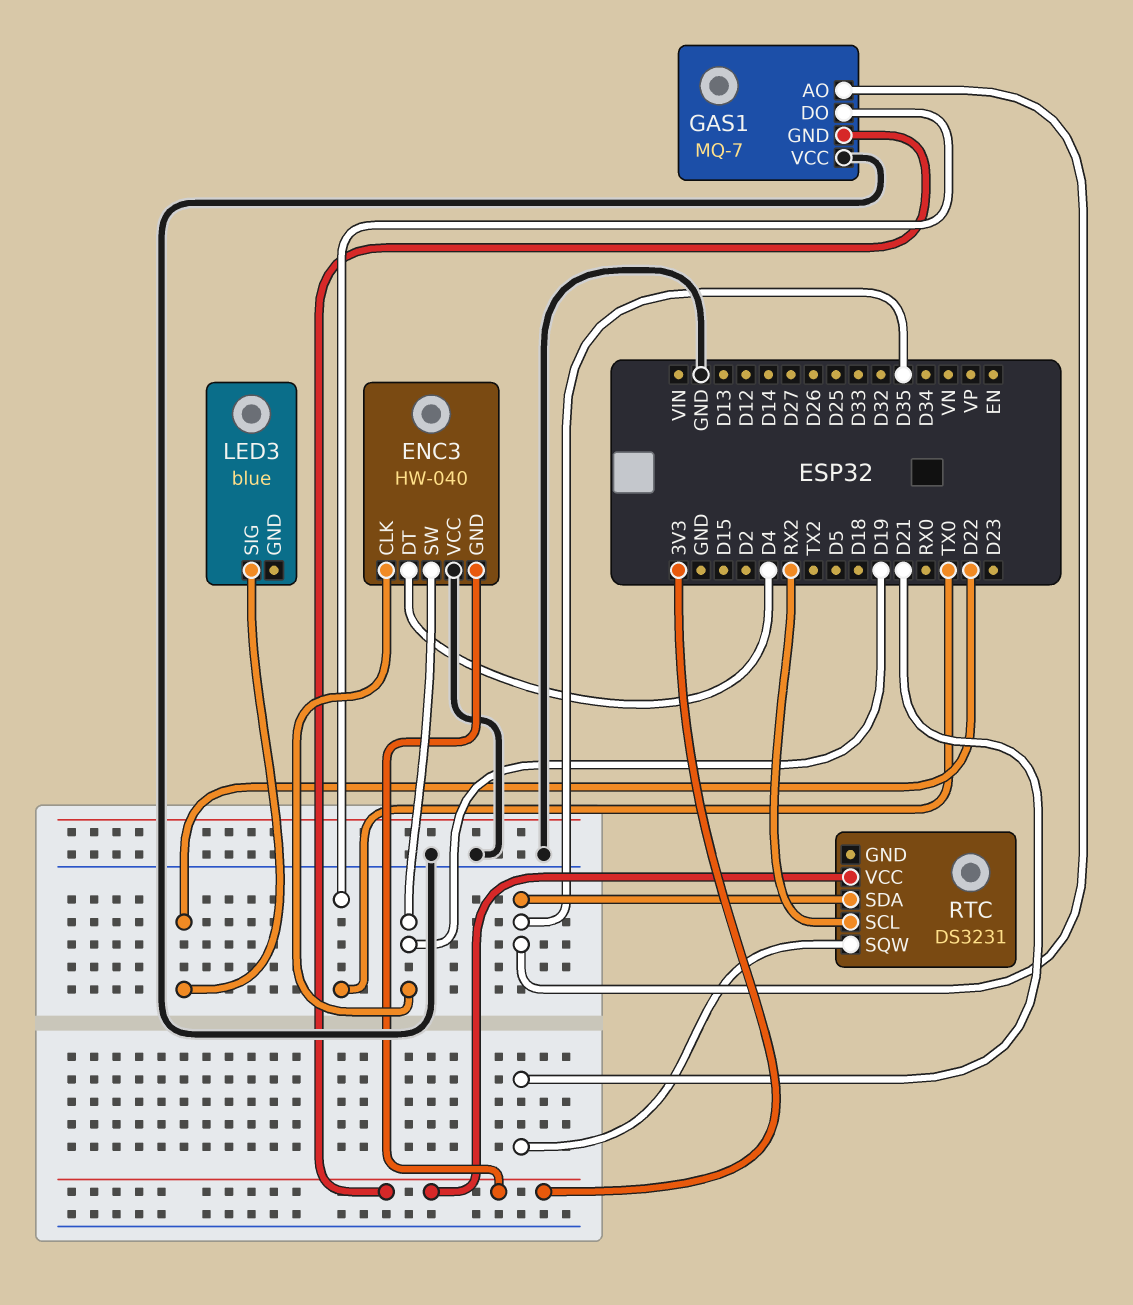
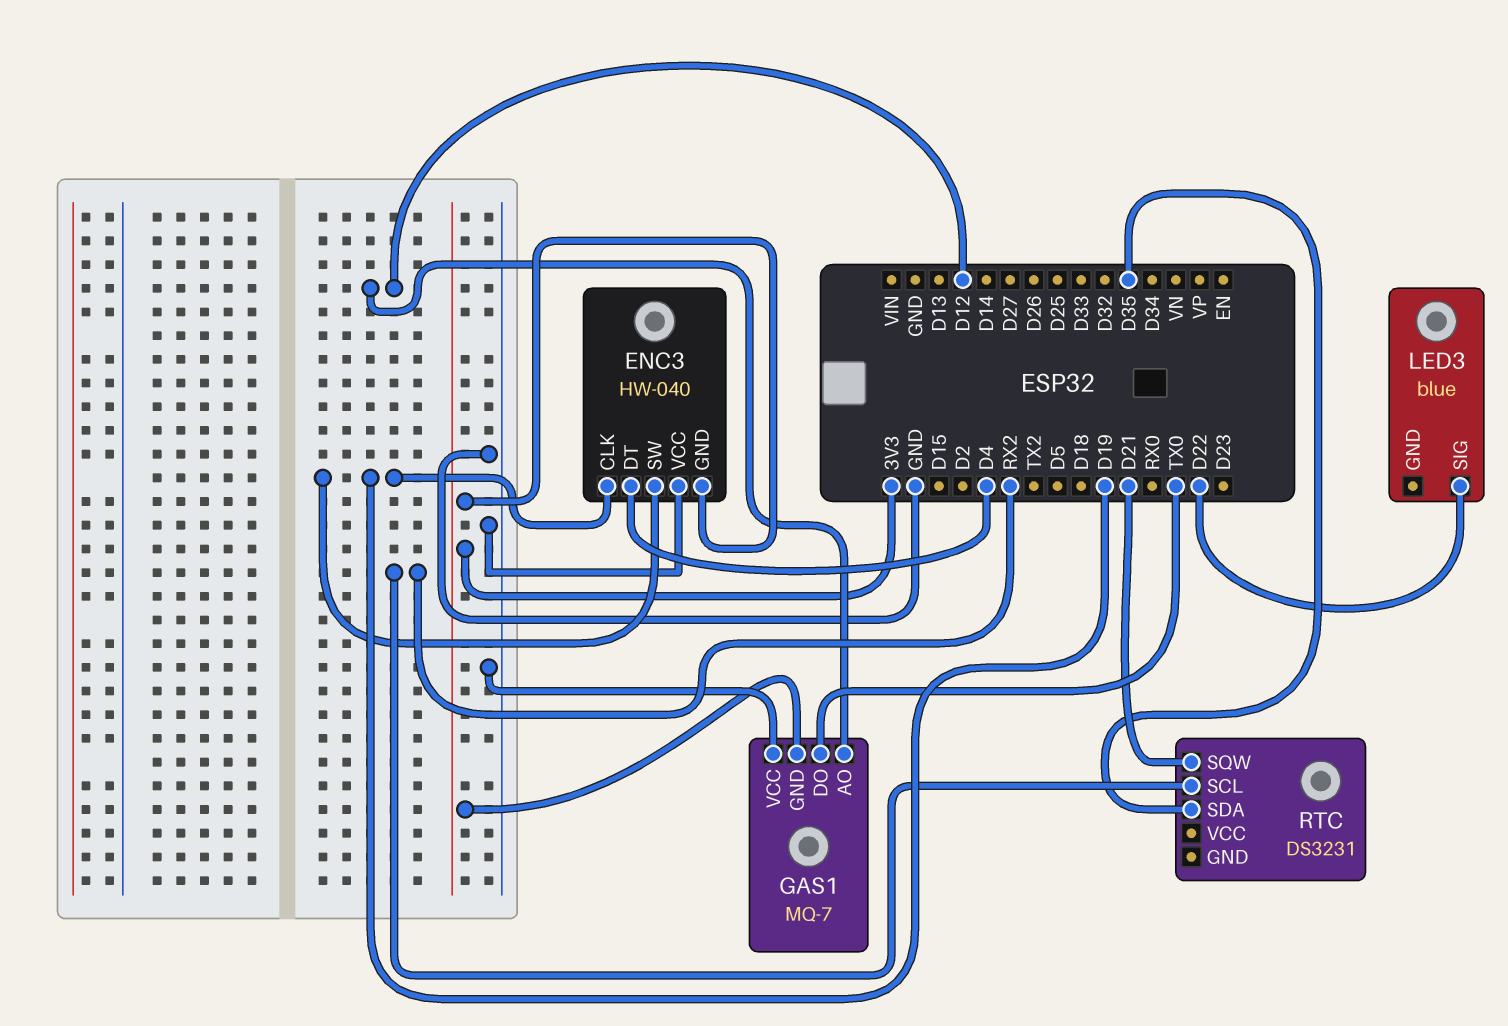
GAS1 pin AO: D35 -> D12
RTC pin VCC: 3V3 -> none

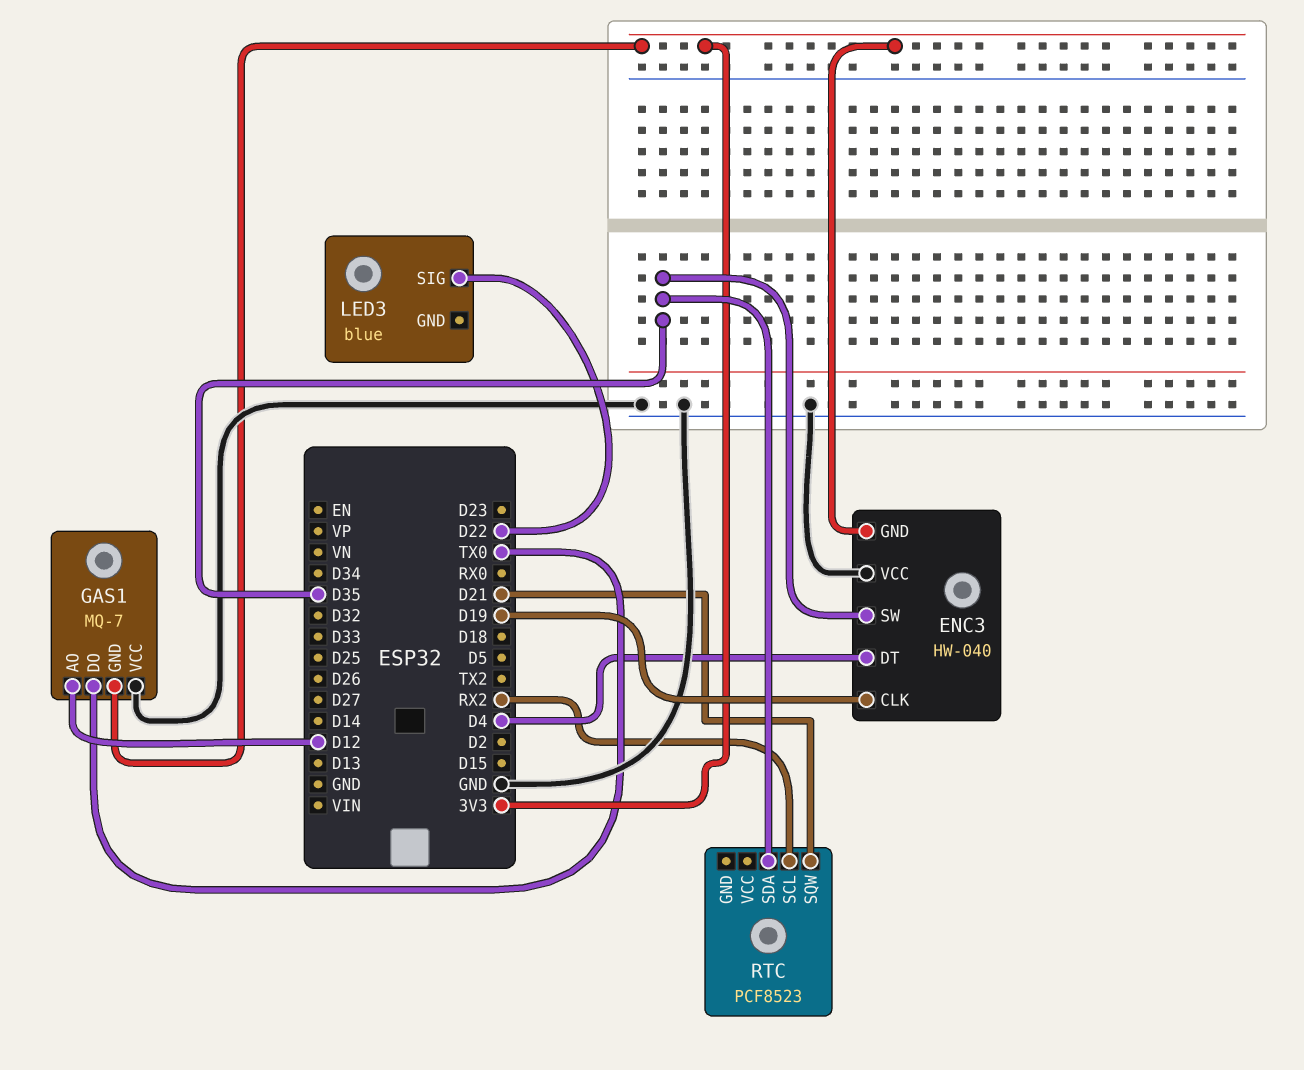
ENC3 pin SW: D19 -> D35
RTC: DS3231 -> PCF8523

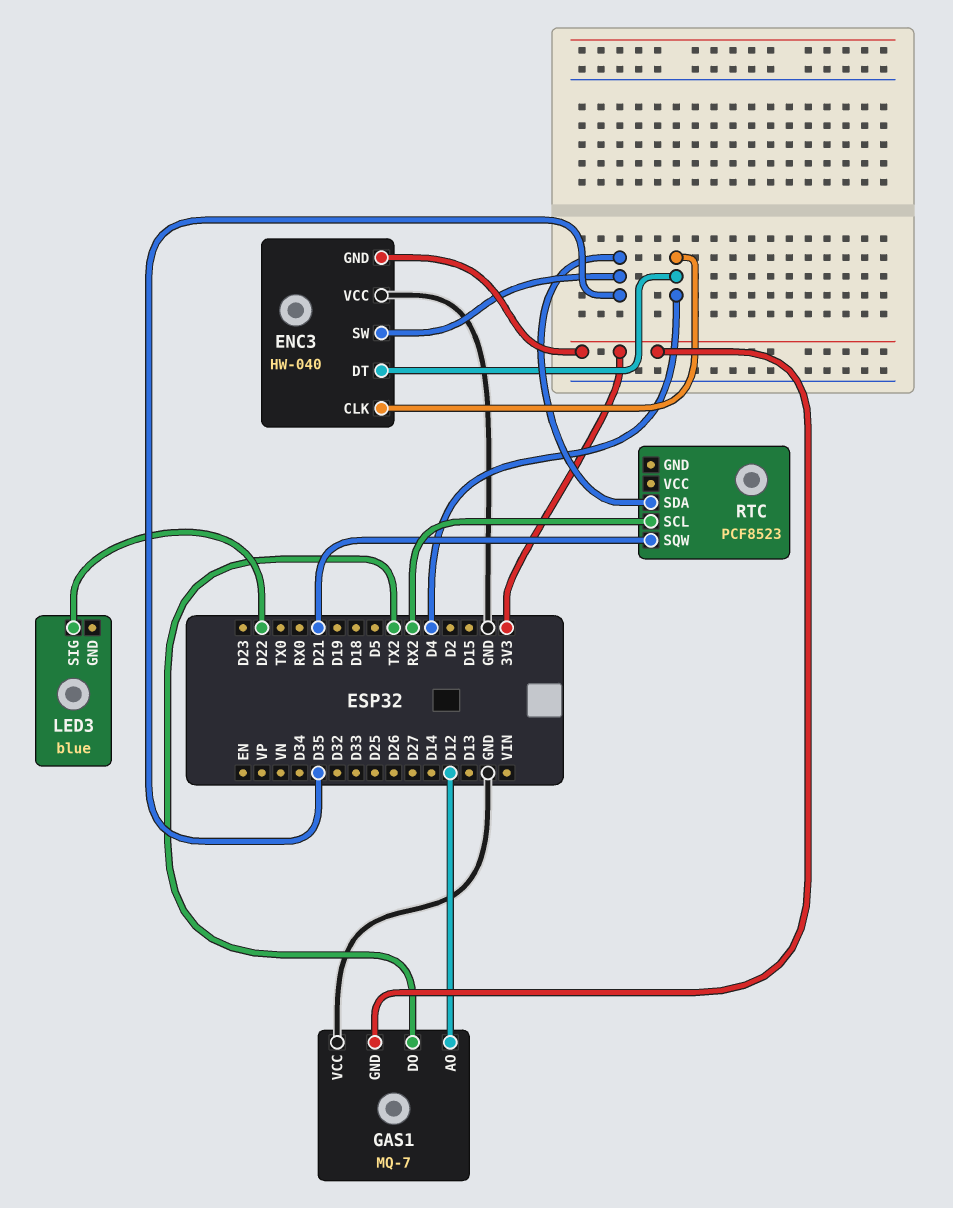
ENC3 pin CLK: D19 -> D4
GAS1 pin DO: TX0 -> TX2

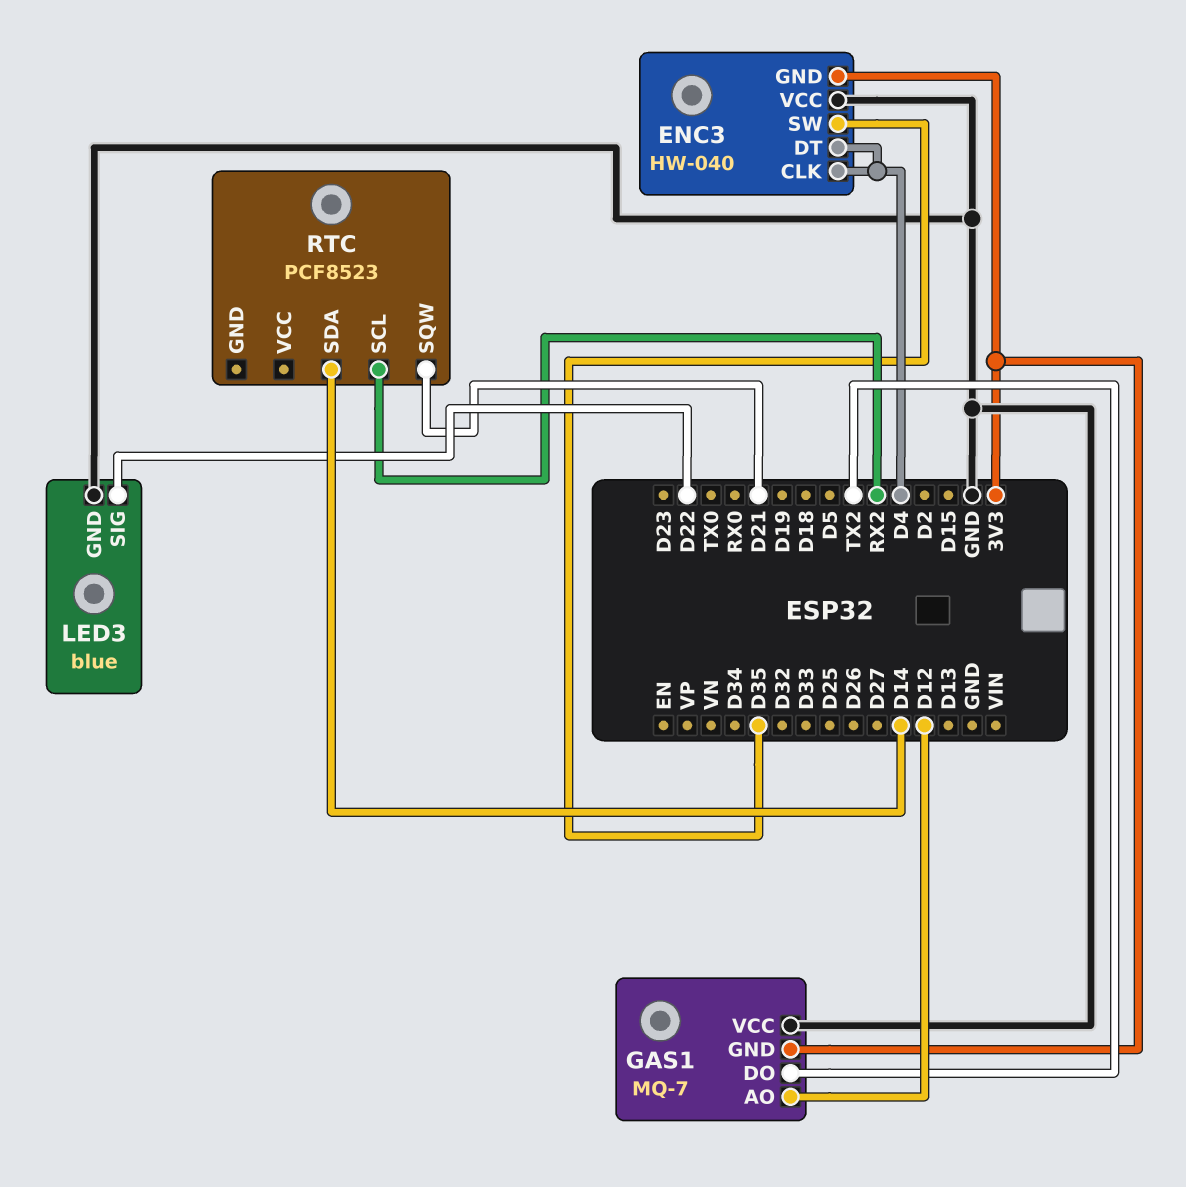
LED3 pin GND: none -> GND
RTC pin SDA: D35 -> D14

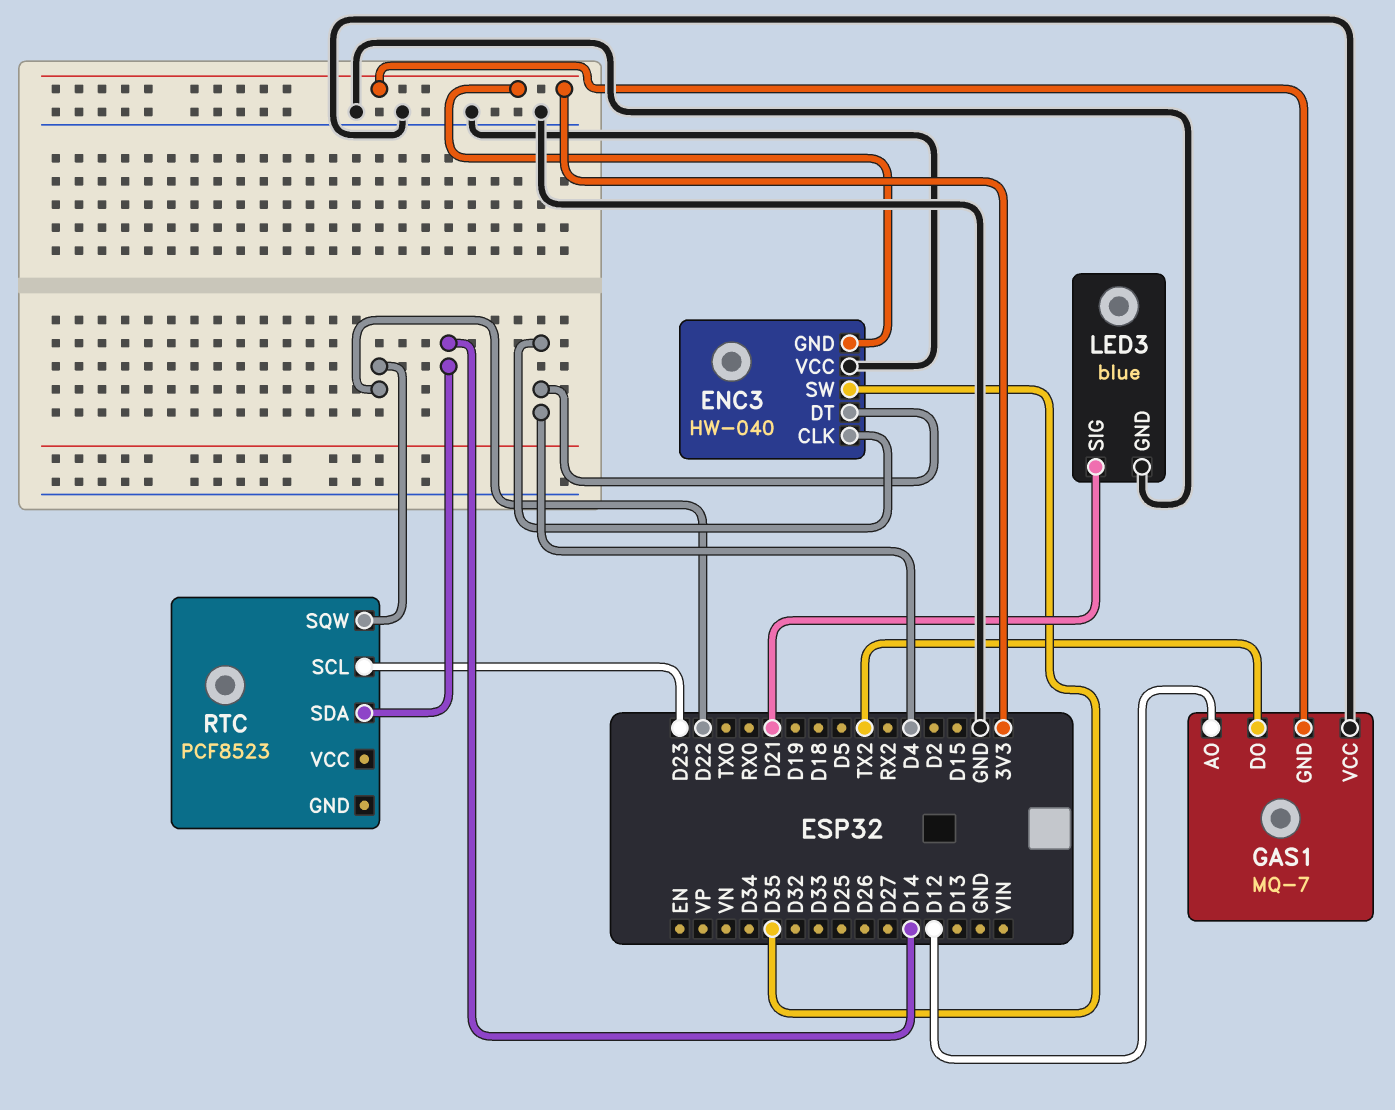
LED3 pin SIG: D22 -> D21
RTC pin SCL: RX2 -> D23
RTC pin SQW: D21 -> D22

